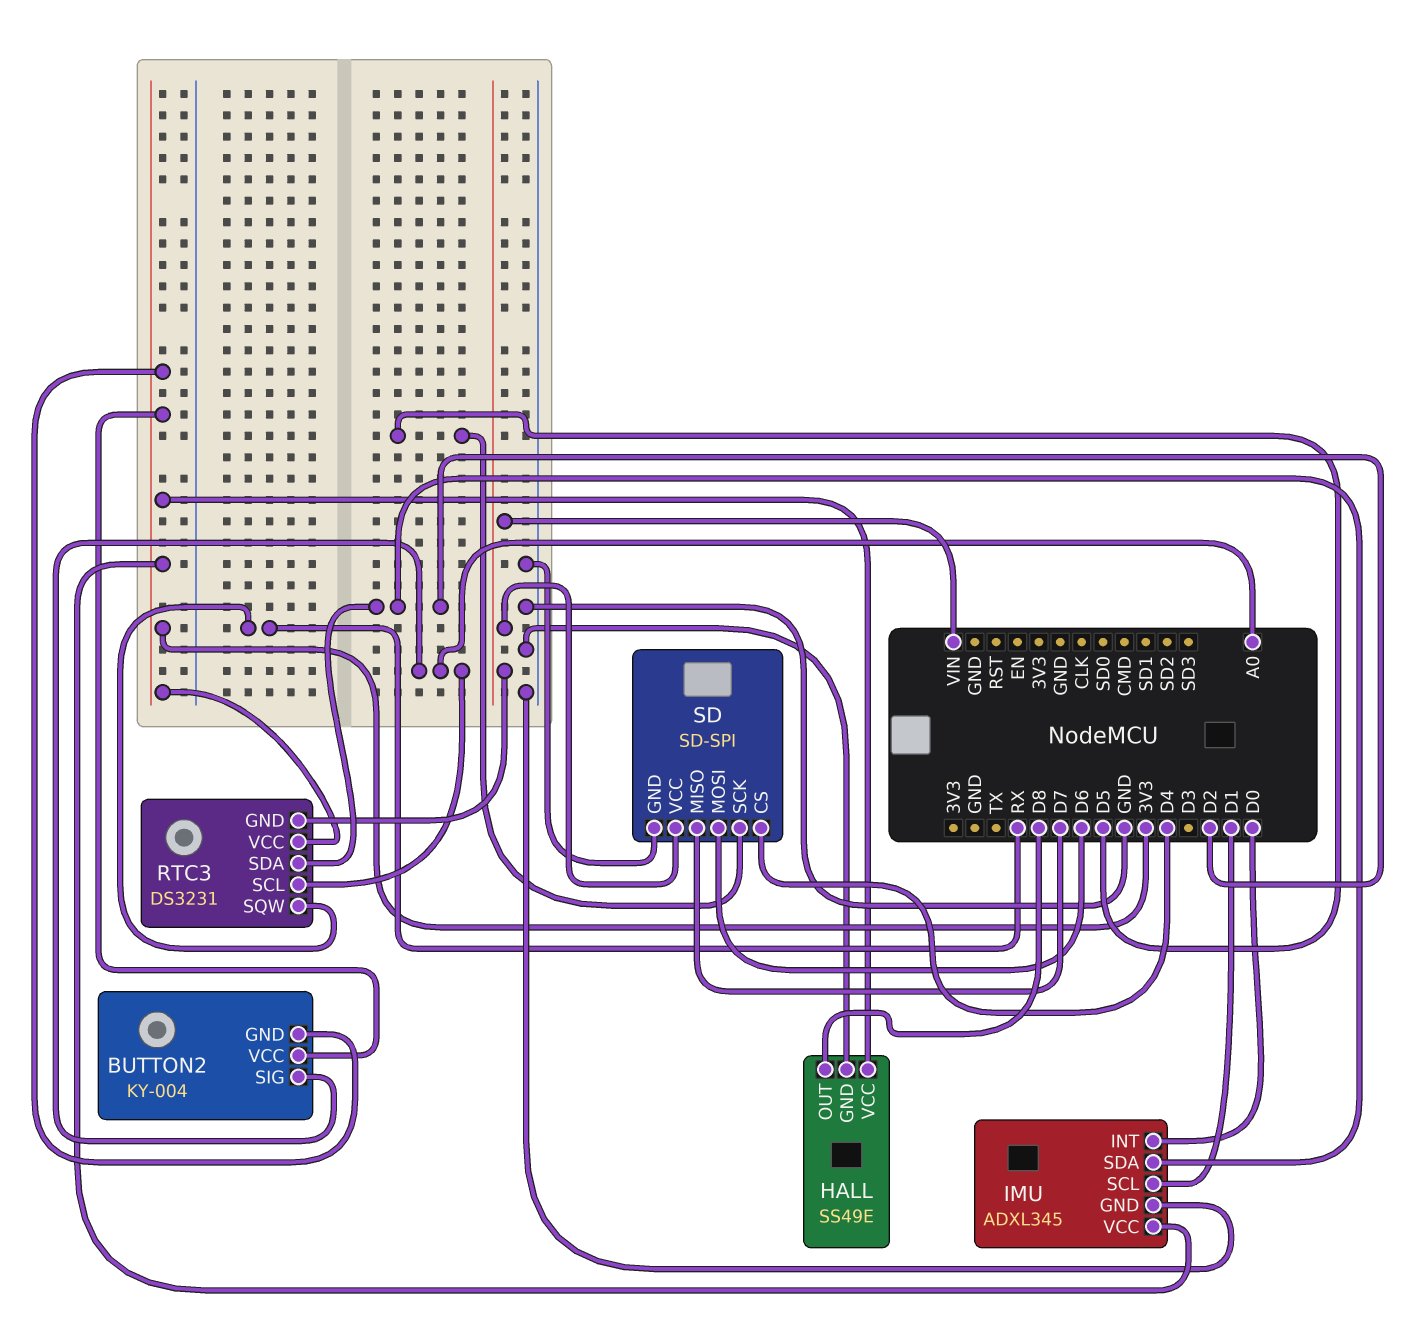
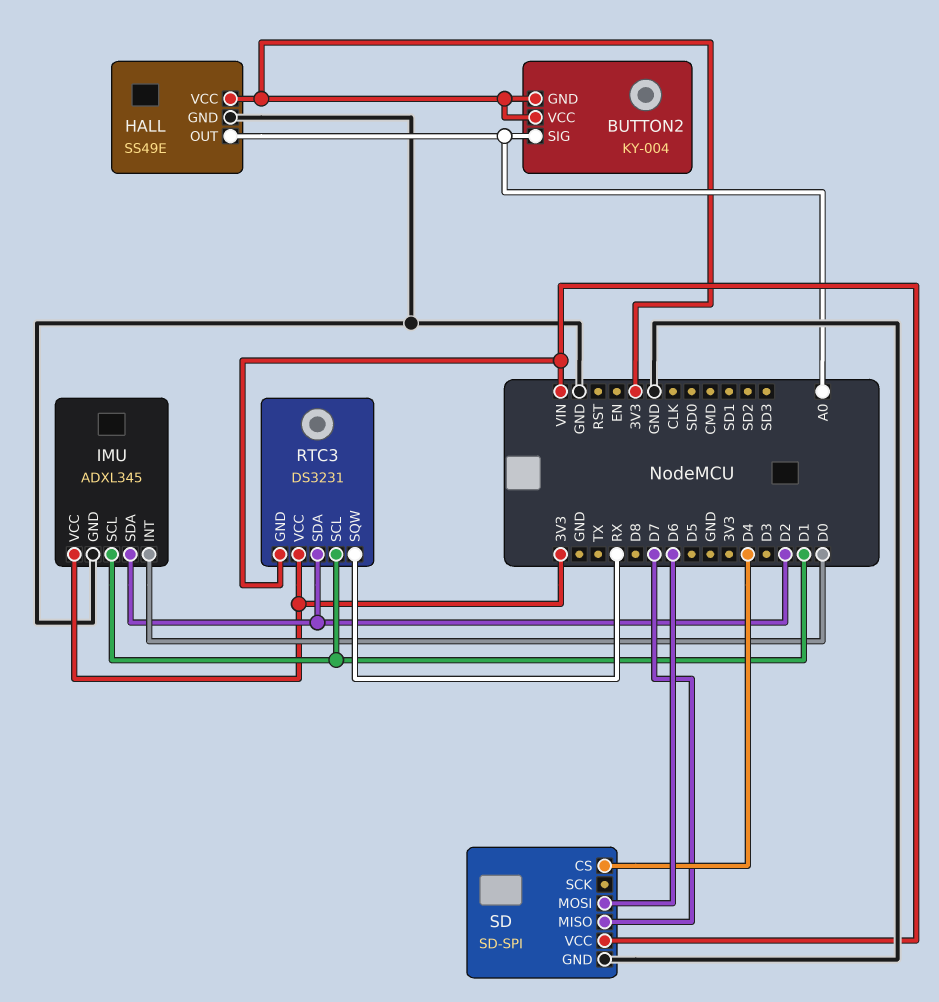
HALL pin OUT: D8 -> A0
RTC3 pin SCL: A0 -> D1
SD pin SCK: D5 -> none

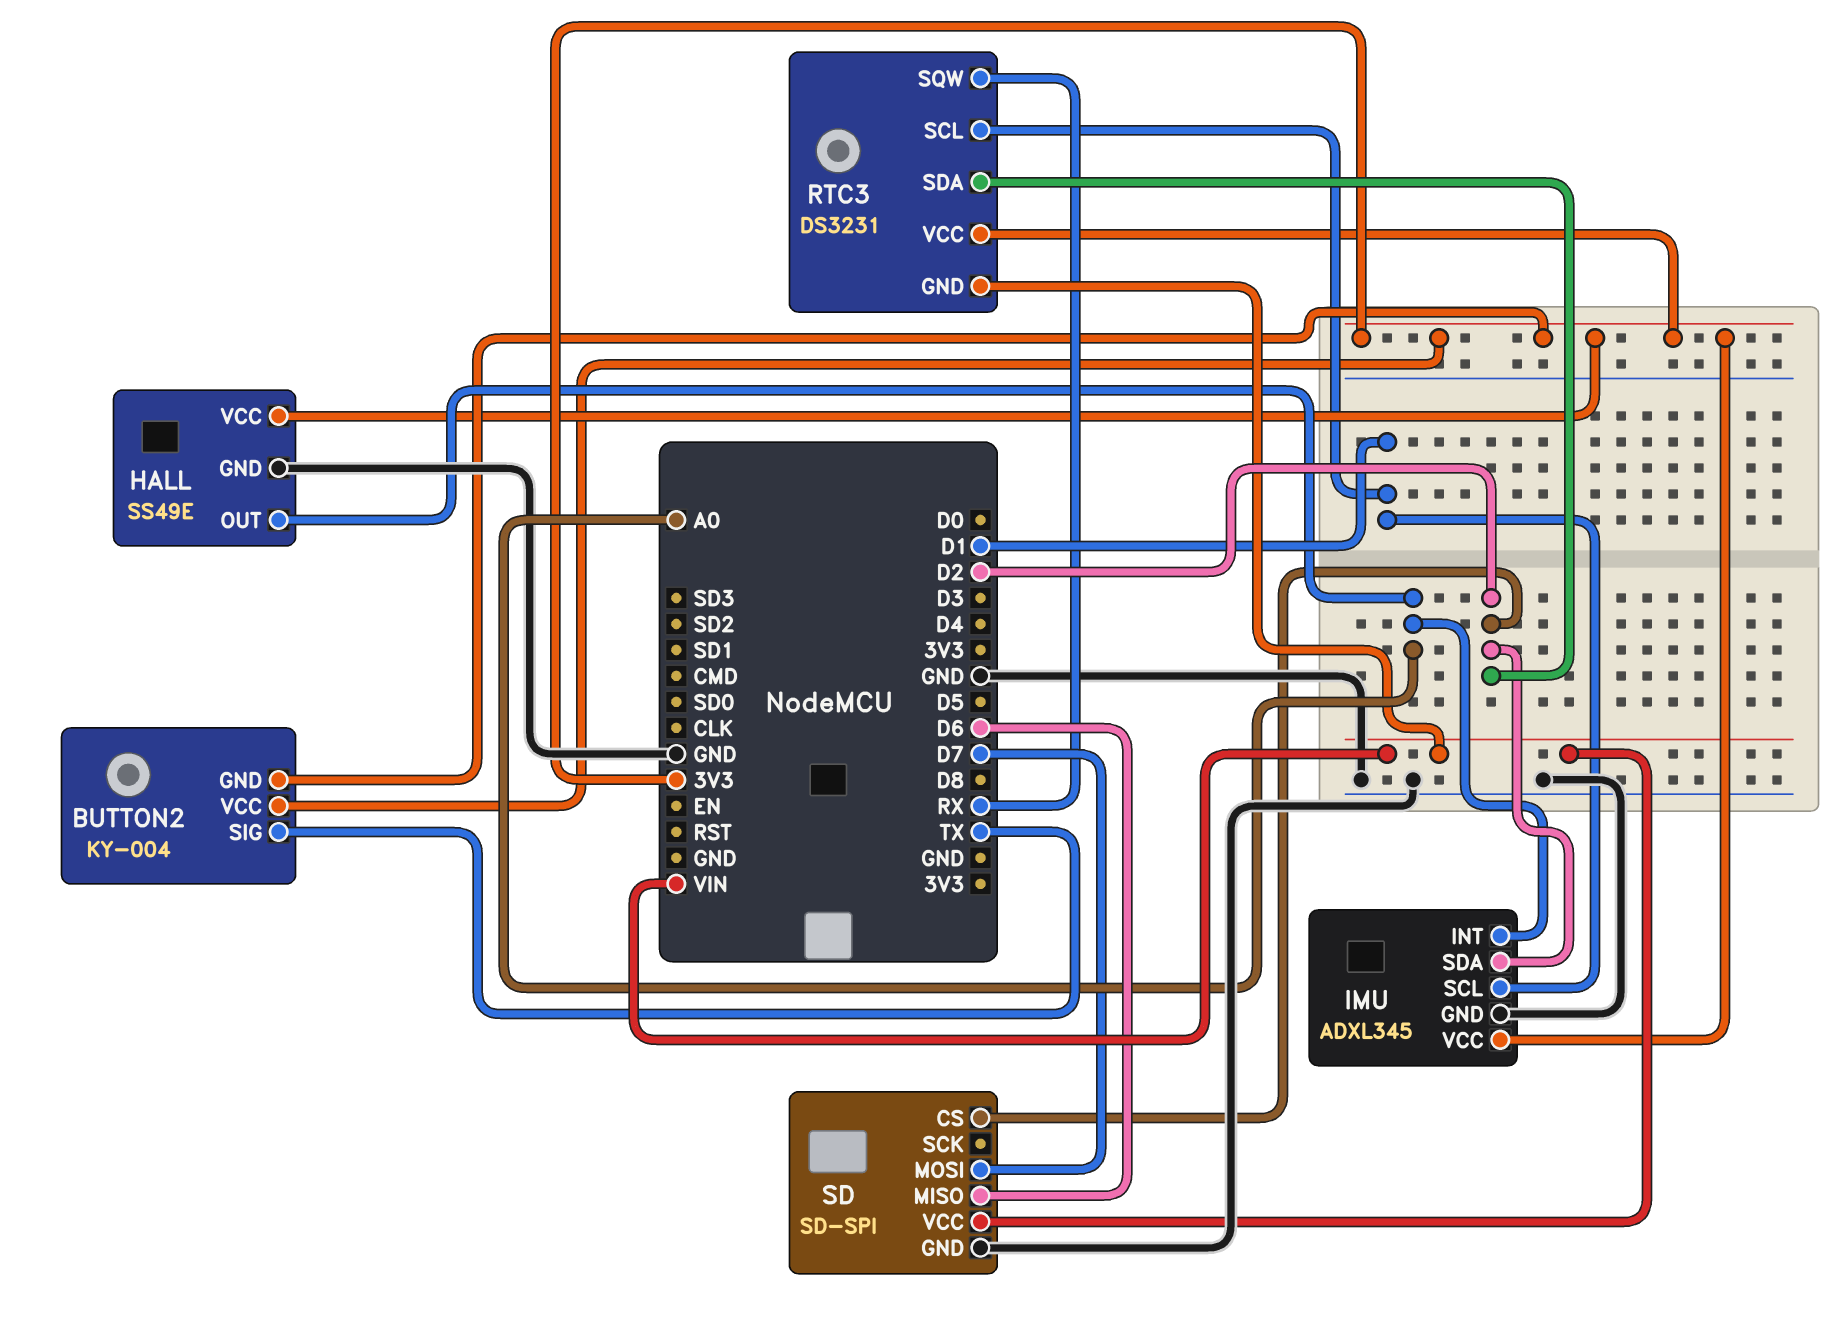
BUTTON2 pin SIG: A0 -> TX
IMU pin INT: D0 -> A0
SD pin CS: D4 -> D2
SD pin MISO: D7 -> D6
SD pin MOSI: D6 -> D7

